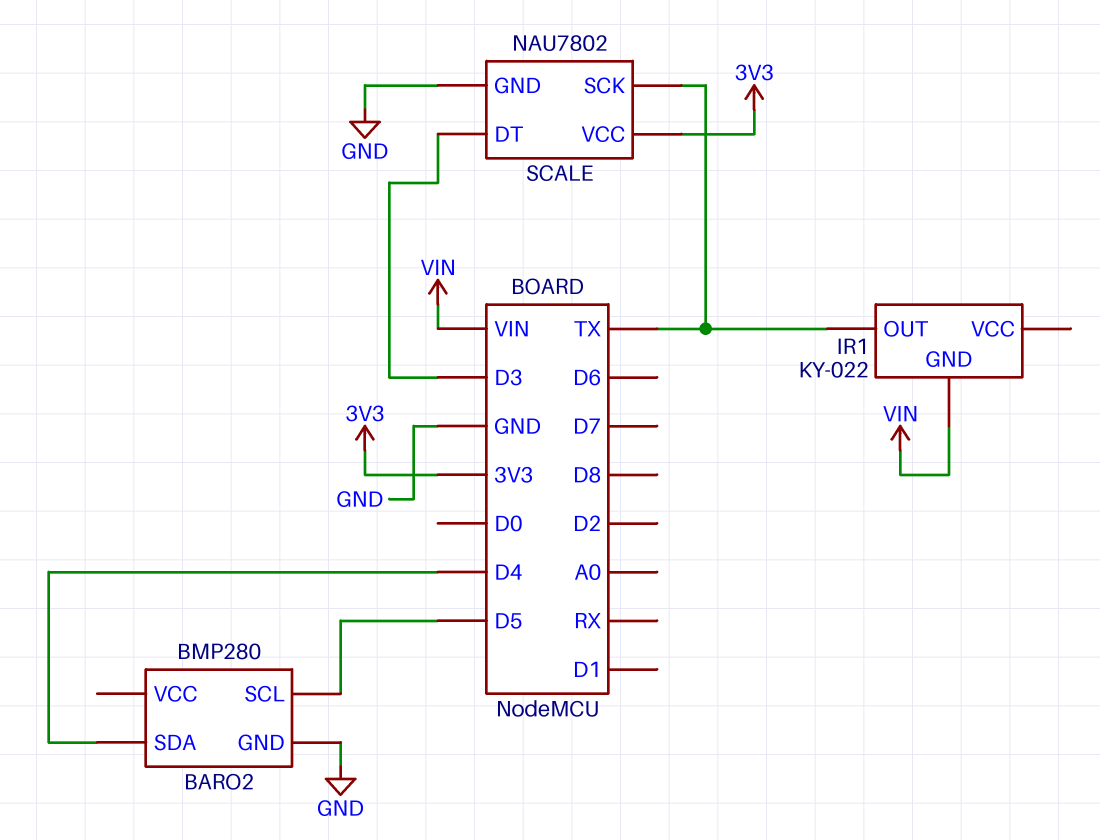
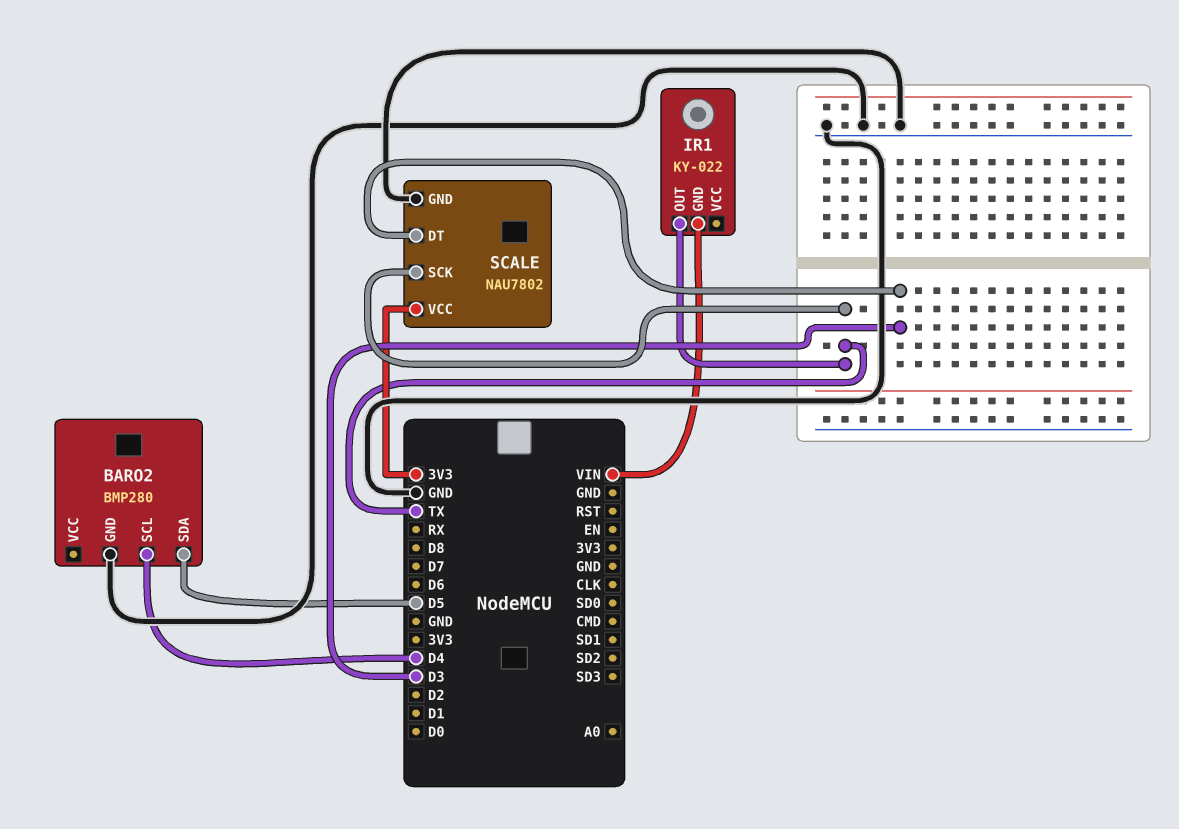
BARO2 pin SCL: D5 -> D4
BARO2 pin SDA: D4 -> D5

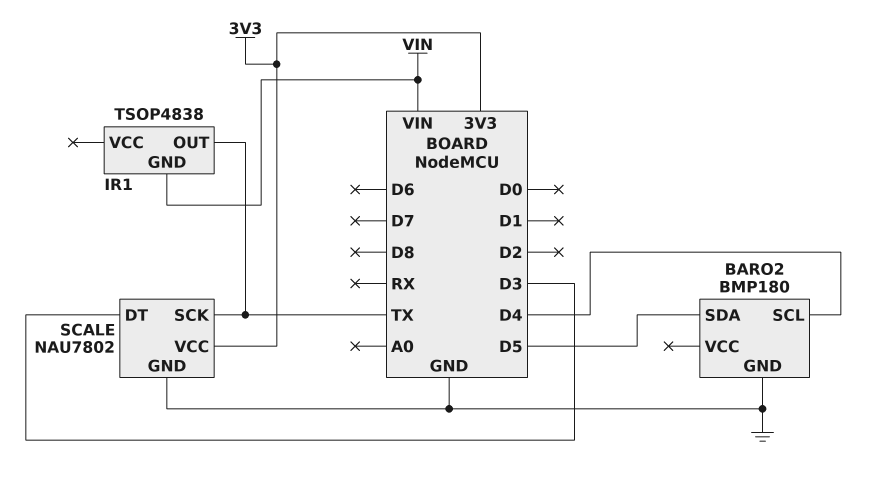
BARO2: BMP280 -> BMP180
IR1: KY-022 -> TSOP4838

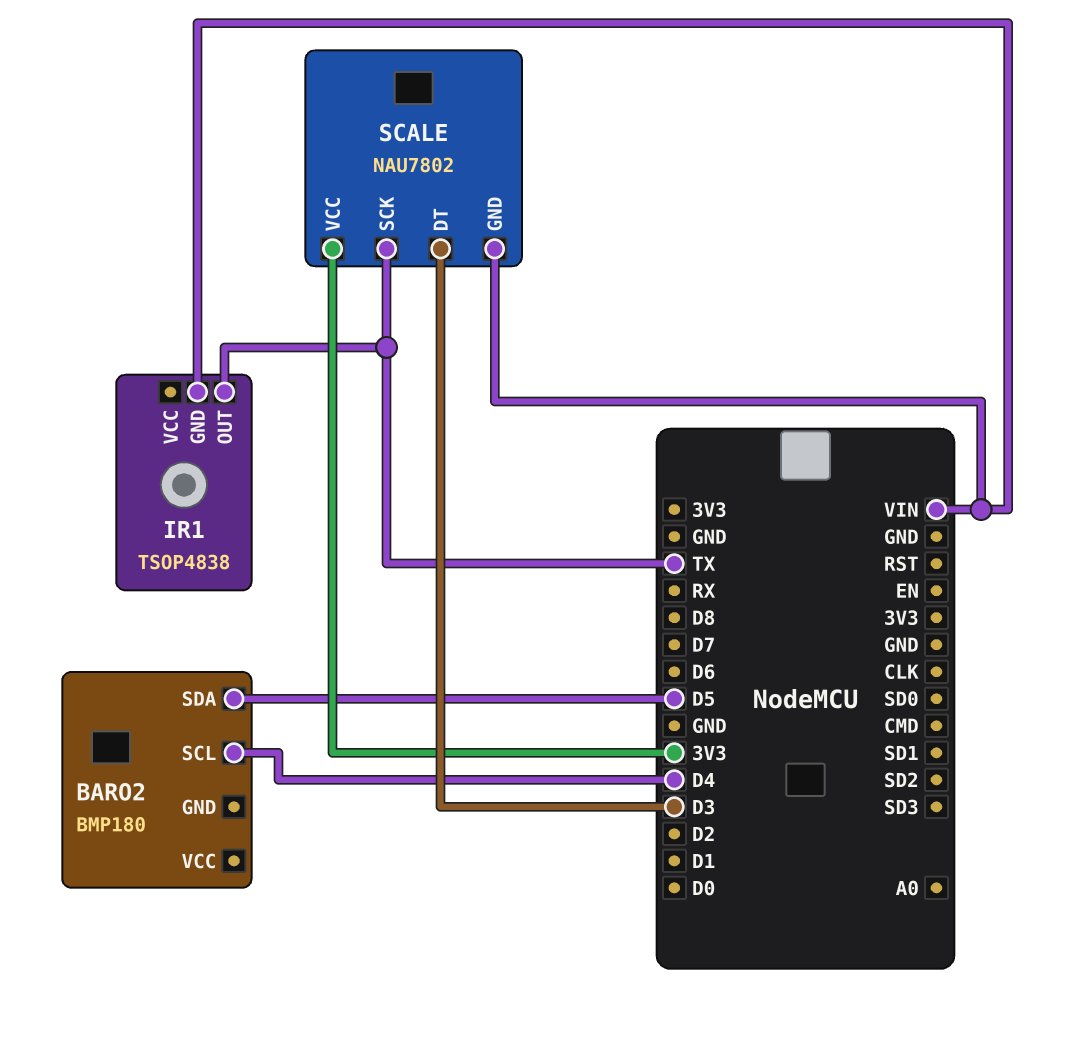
BARO2 pin GND: GND -> none
SCALE pin GND: GND -> VIN

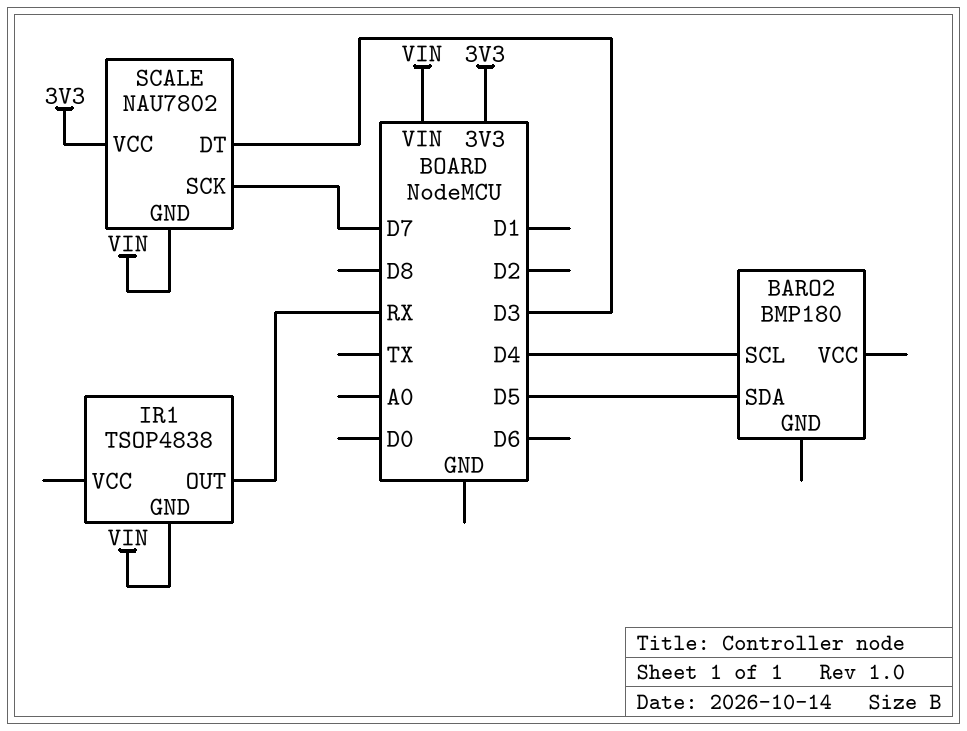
IR1 pin OUT: TX -> RX
SCALE pin SCK: TX -> D7

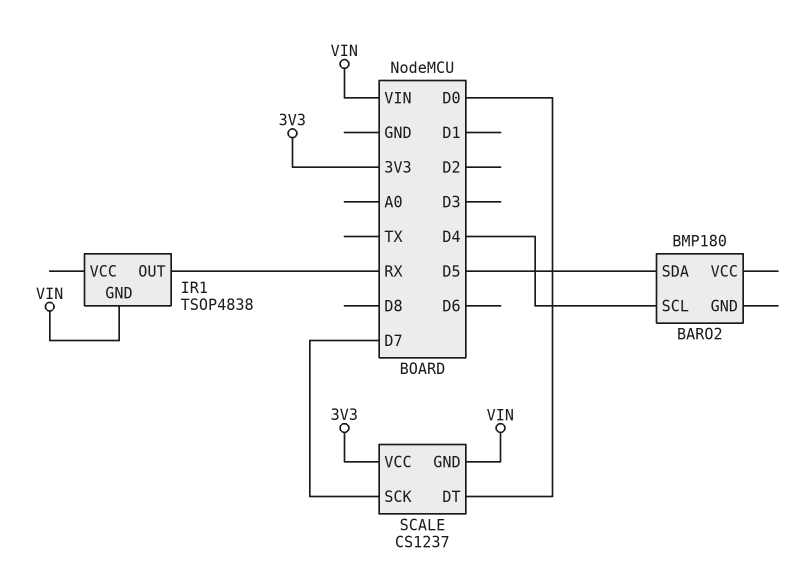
SCALE: NAU7802 -> CS1237
SCALE pin DT: D3 -> D0

